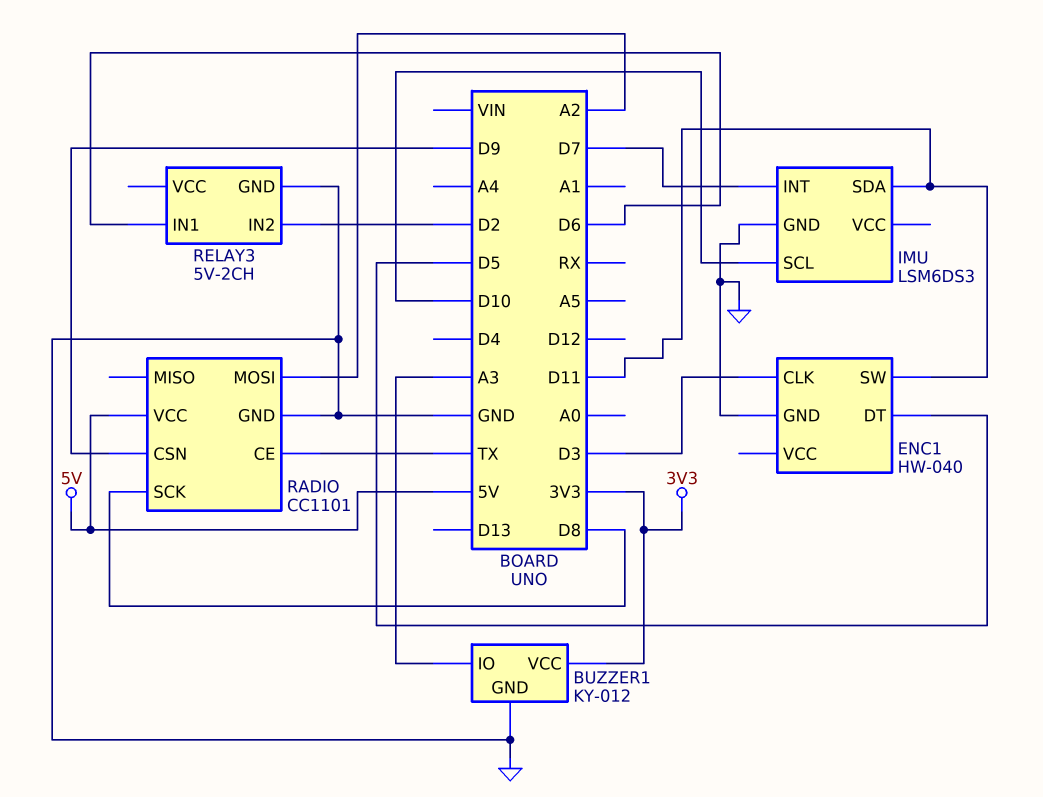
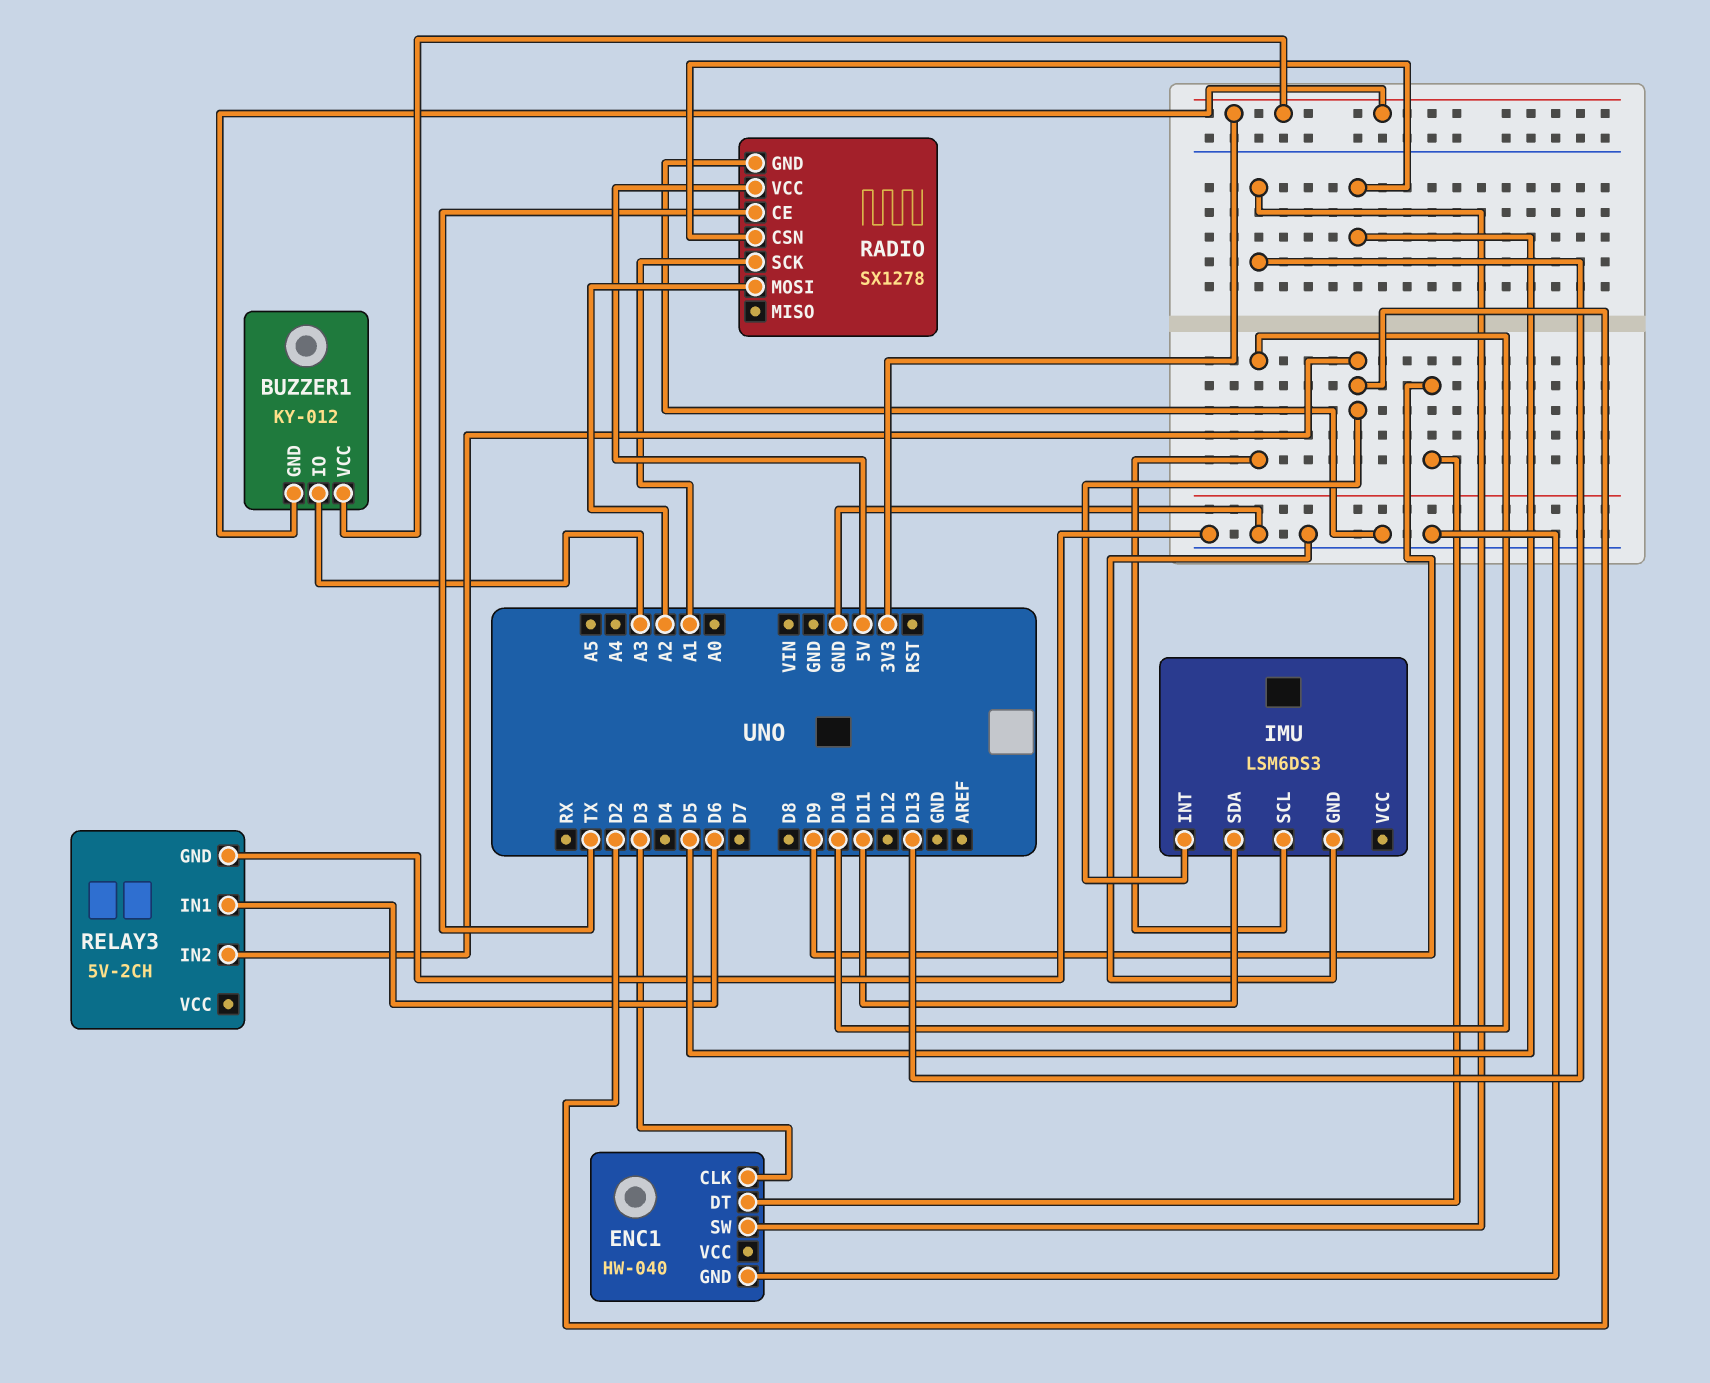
BUZZER1 pin GND: GND -> 3V3
ENC1 pin DT: D5 -> D9
ENC1 pin SW: D11 -> D13
IMU pin INT: D7 -> D2
RADIO: CC1101 -> SX1278
RADIO pin CSN: D9 -> D5
RADIO pin SCK: D8 -> A1

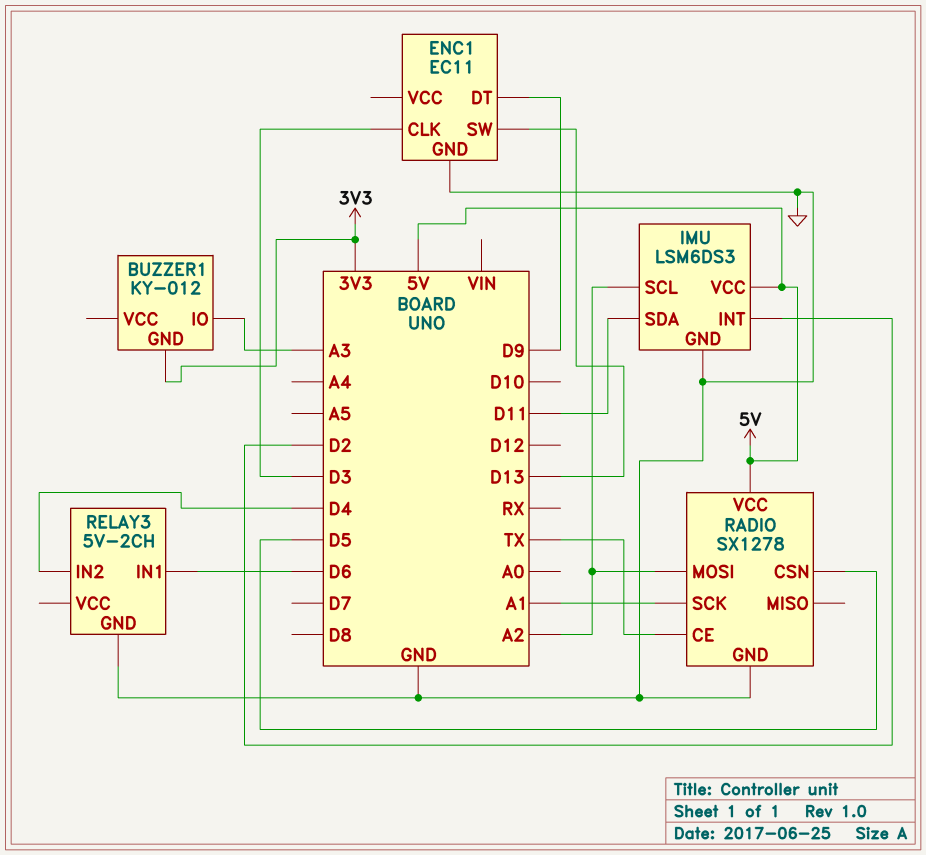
BUZZER1 pin VCC: 3V3 -> none
ENC1: HW-040 -> EC11
IMU pin SCL: D10 -> A2
IMU pin VCC: none -> 5V
RELAY3 pin IN2: D2 -> D4

